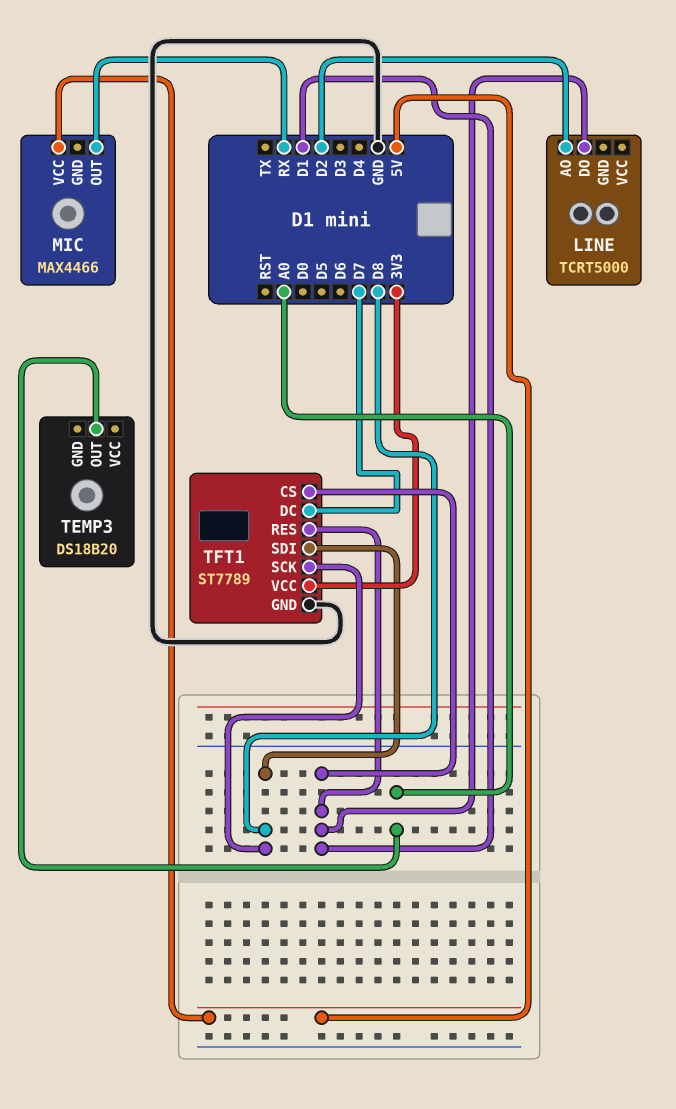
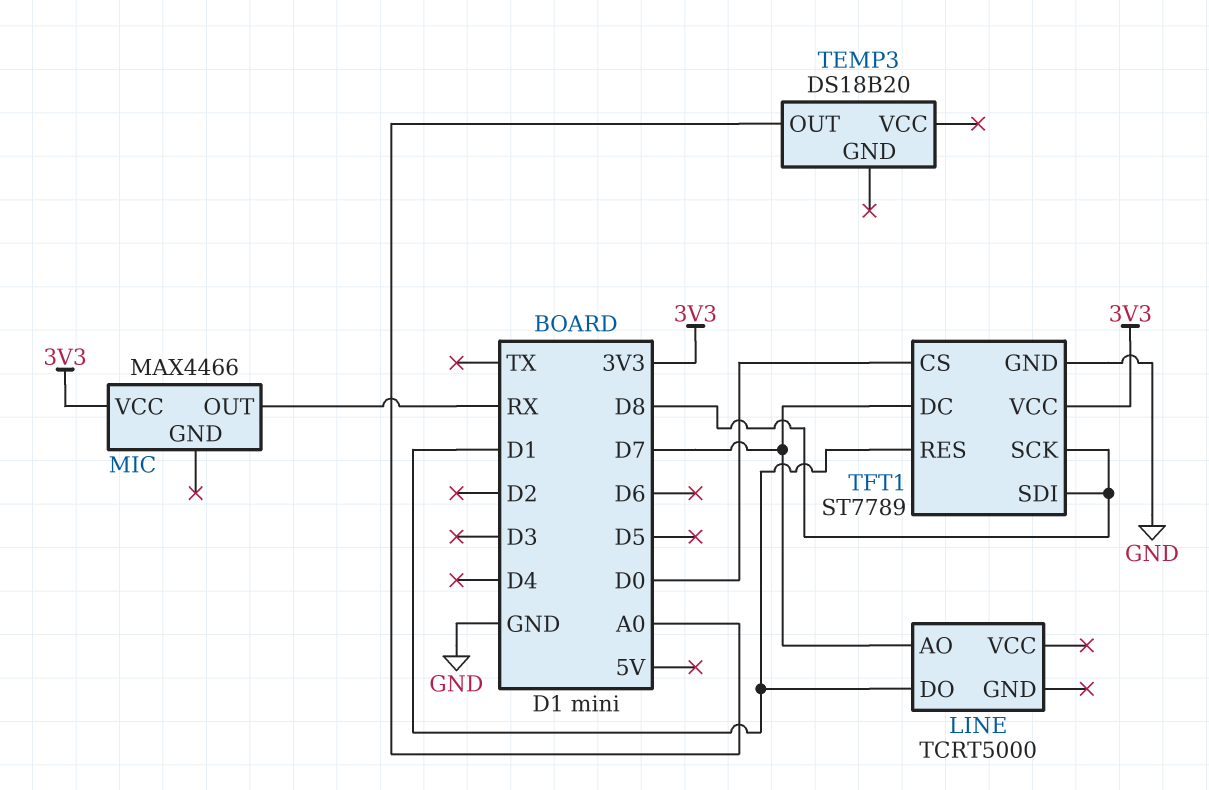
LINE pin AO: D2 -> D7
MIC pin VCC: 5V -> 3V3
TFT1 pin CS: D1 -> D0

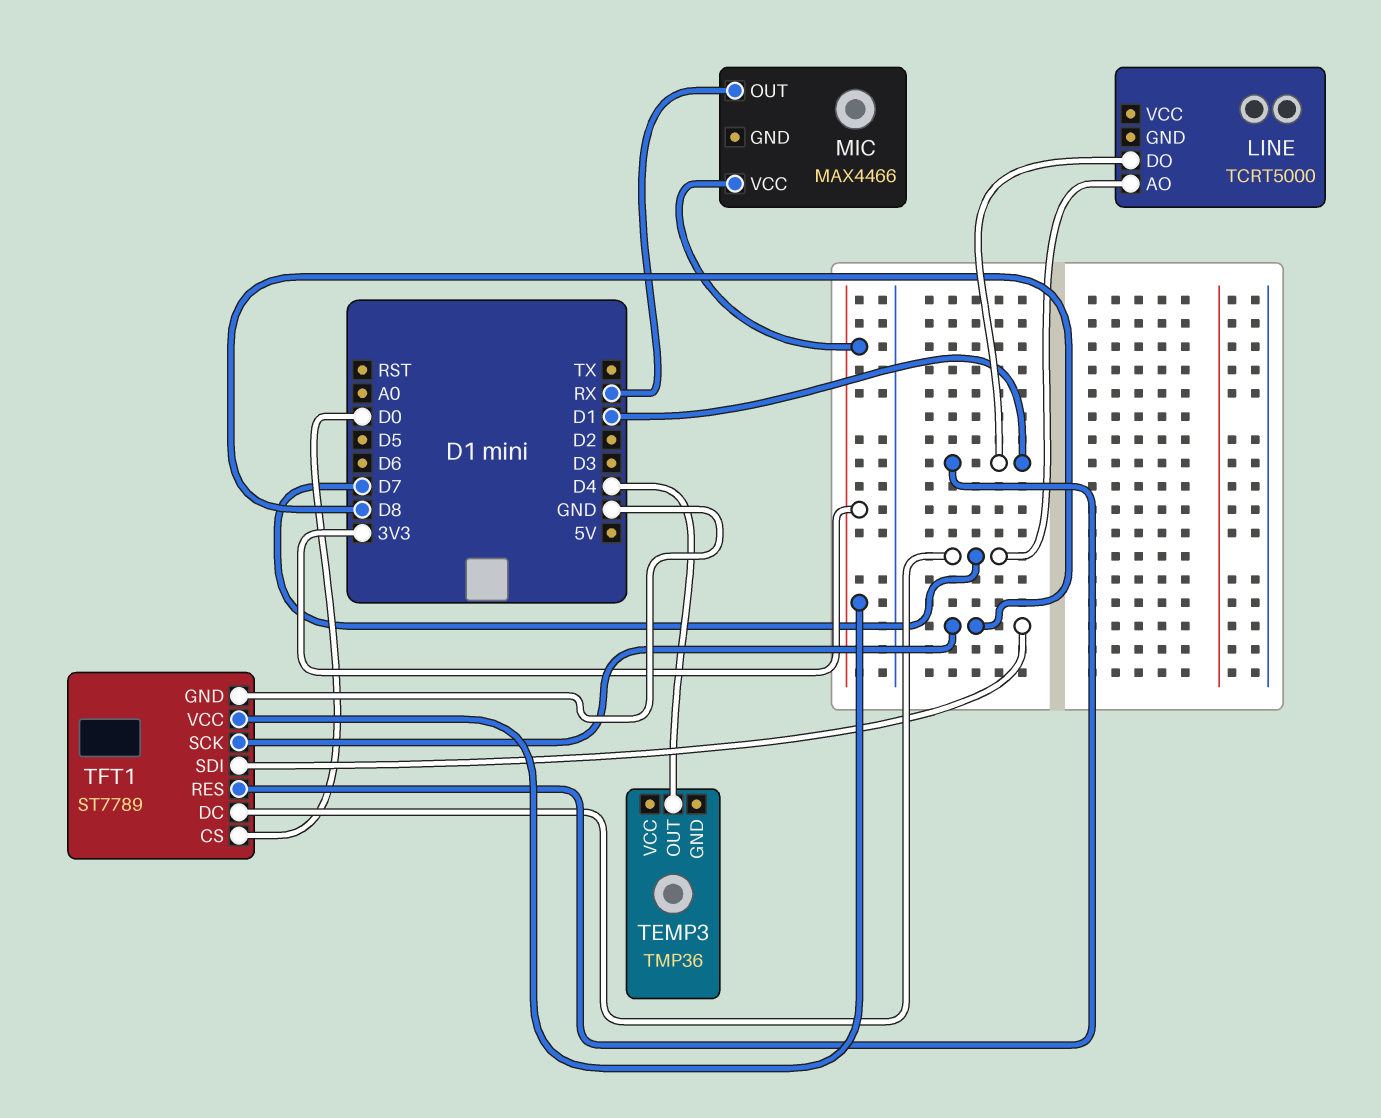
TEMP3: DS18B20 -> TMP36
TEMP3 pin OUT: A0 -> D4

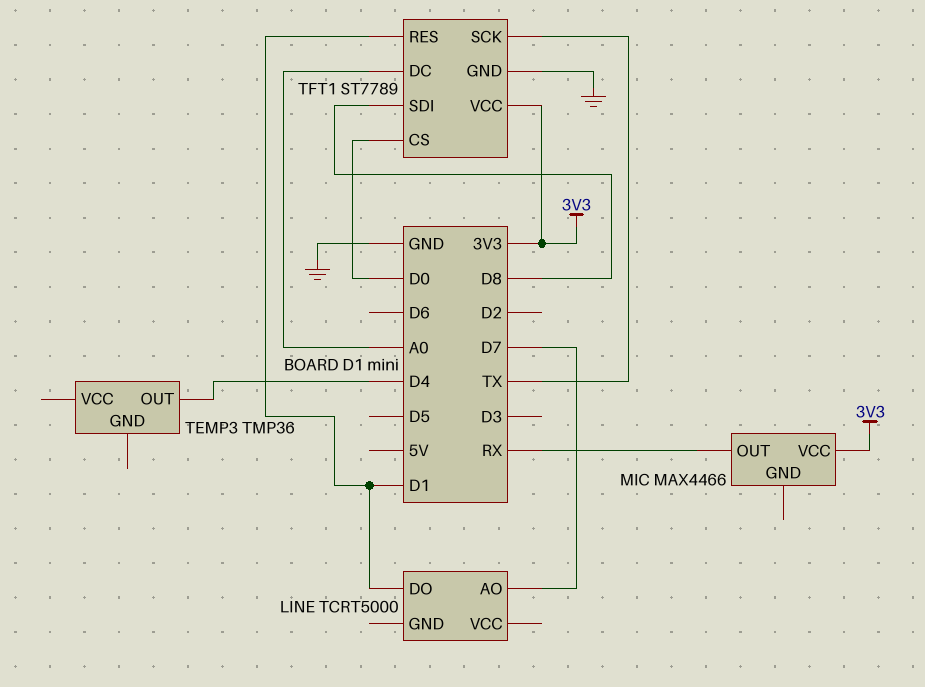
TFT1 pin DC: D7 -> A0
TFT1 pin SCK: D8 -> TX

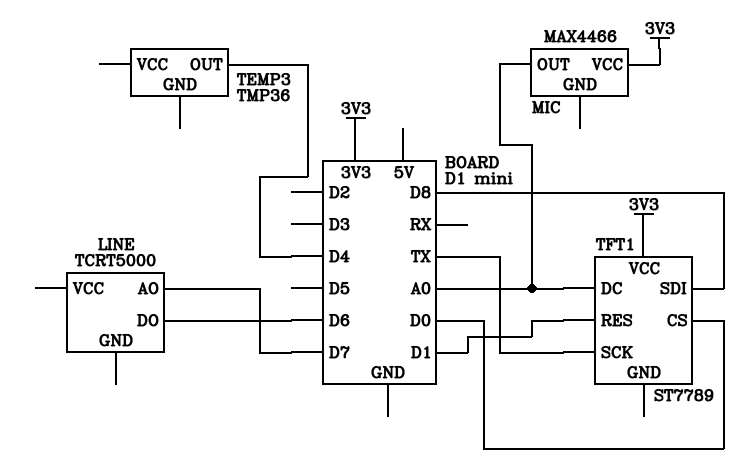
LINE pin DO: D1 -> D6
MIC pin OUT: RX -> A0
TFT1 pin GND: GND -> none

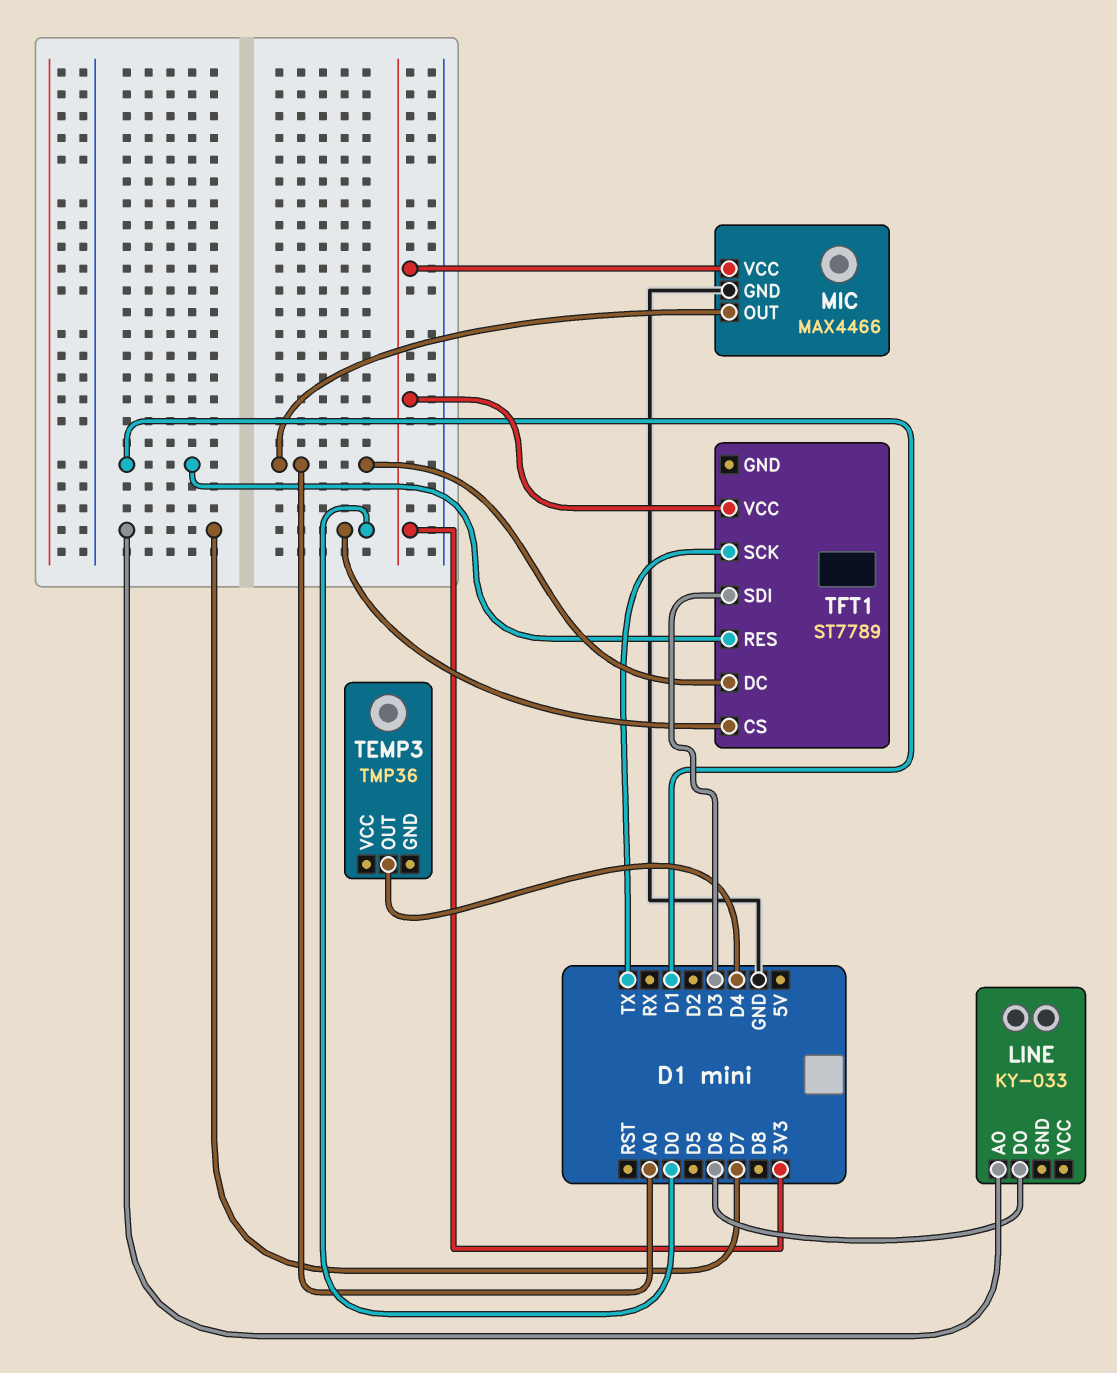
LINE: TCRT5000 -> KY-033
MIC pin GND: none -> GND
TFT1 pin SDI: D8 -> D3

